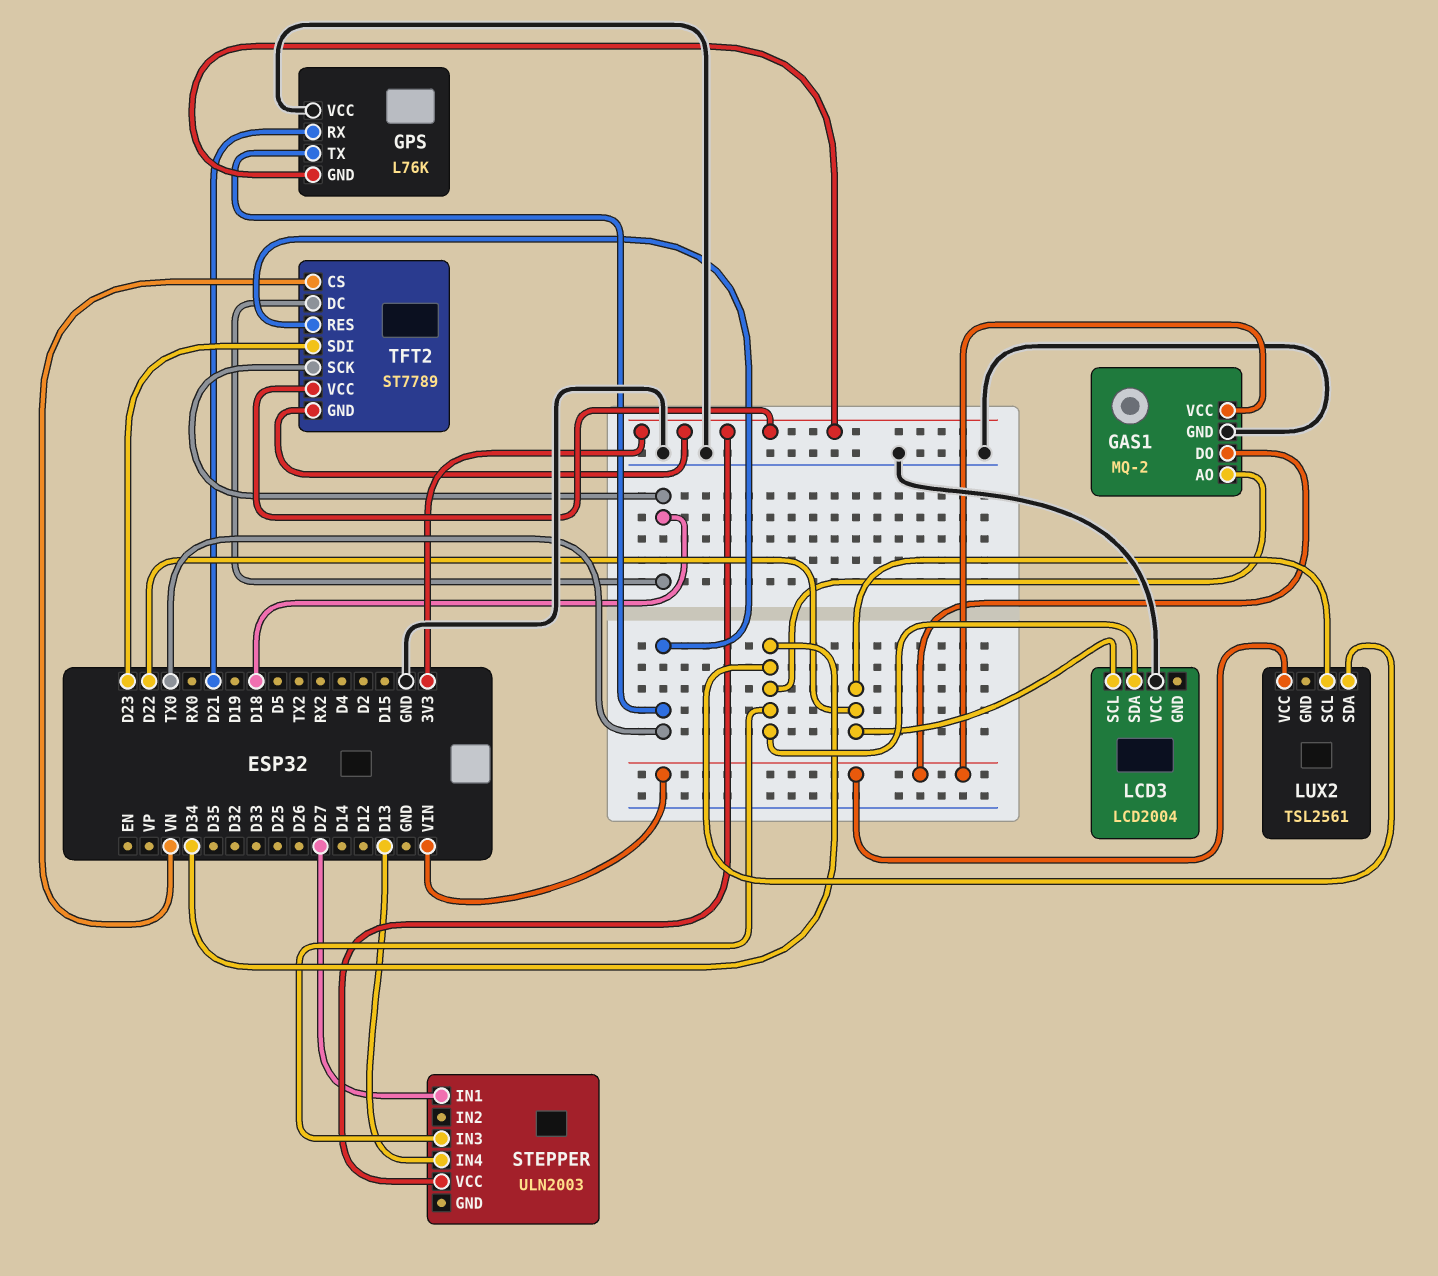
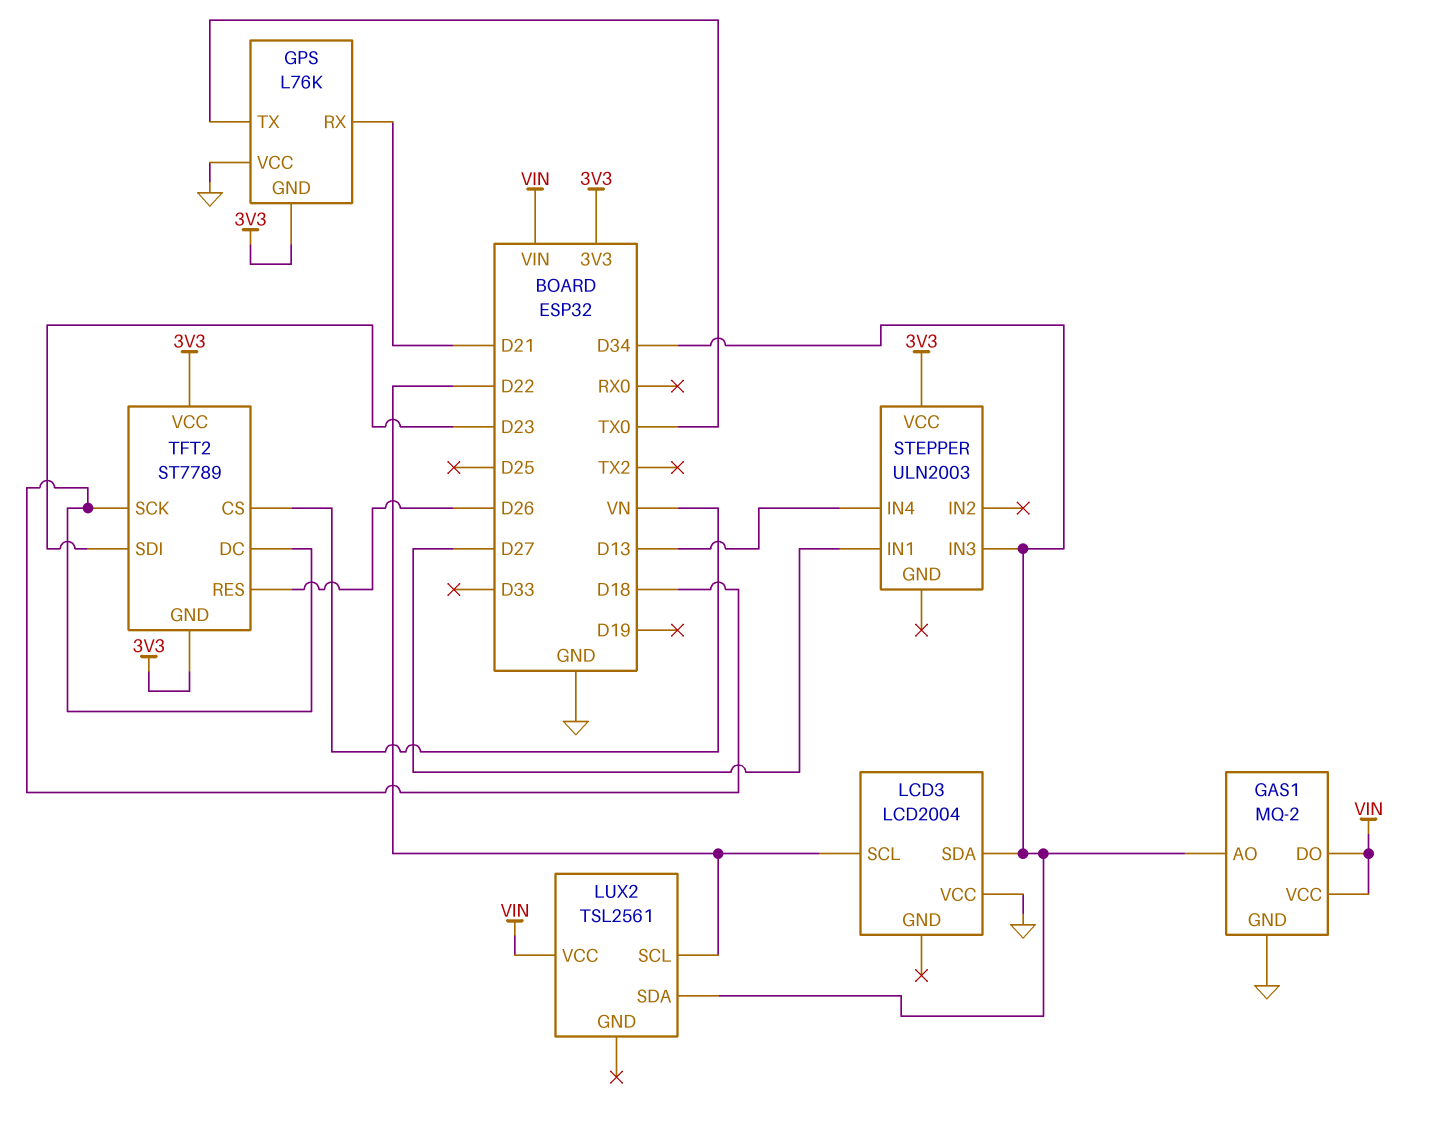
TFT2 pin RES: TX0 -> D26

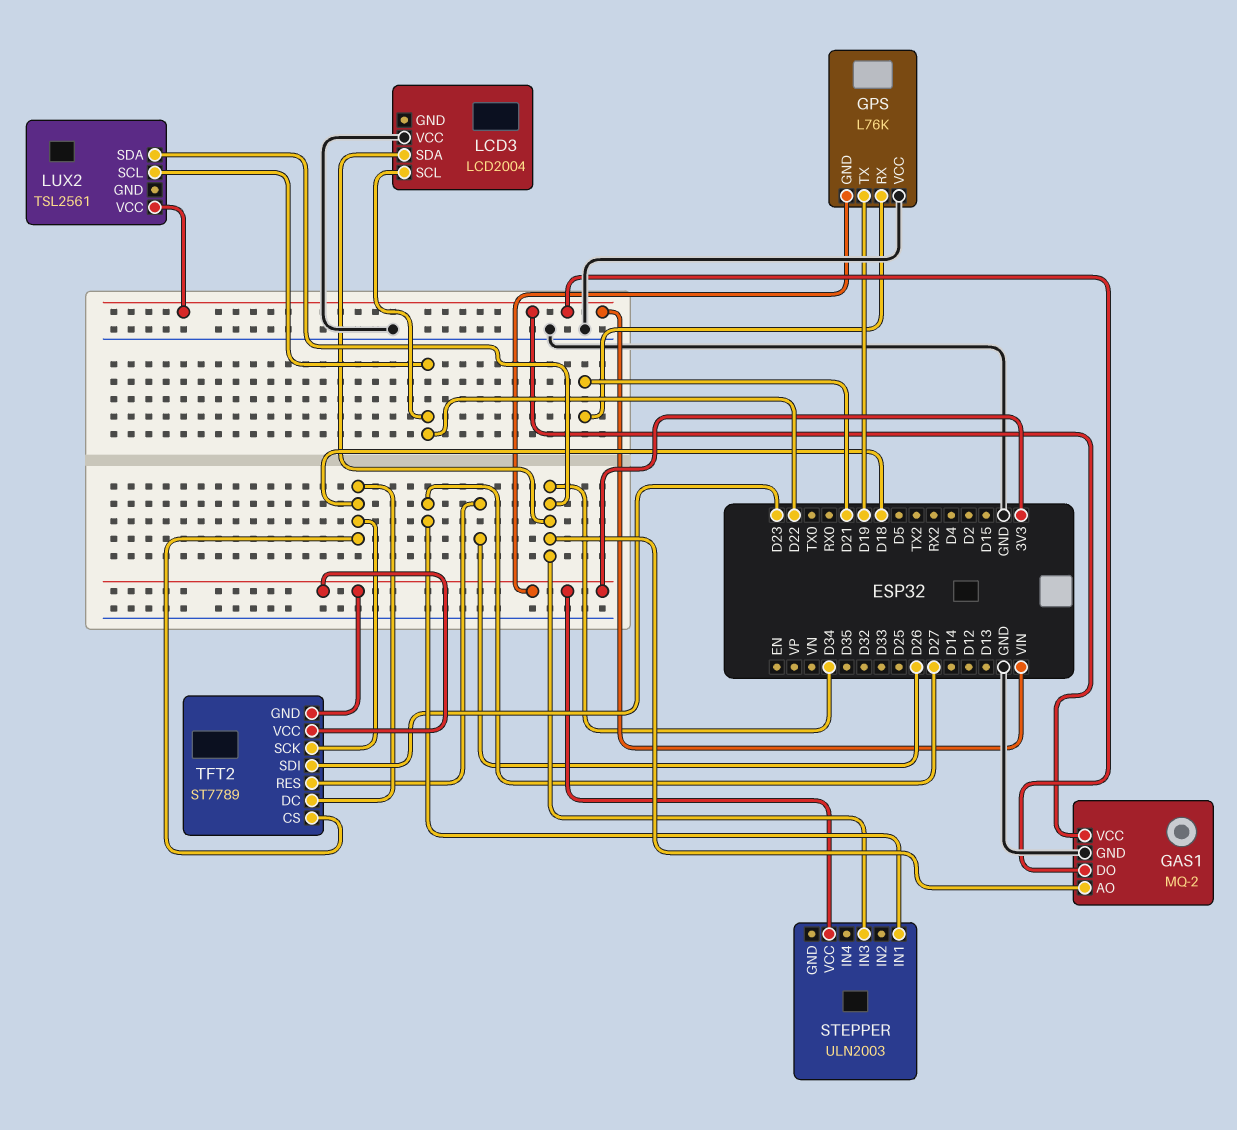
GPS pin TX: TX0 -> D19
STEPPER pin IN4: D13 -> none
TFT2 pin CS: VN -> D18

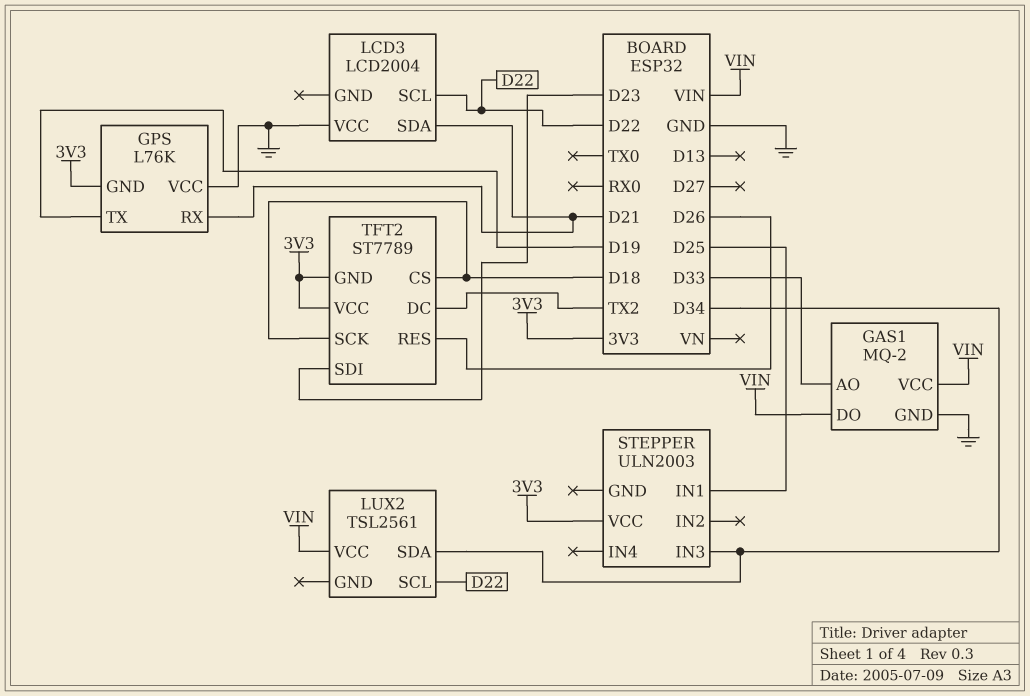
GAS1 pin AO: D34 -> D33
LCD3 pin SDA: D34 -> D21
STEPPER pin IN1: D27 -> D25
TFT2 pin DC: D18 -> TX2

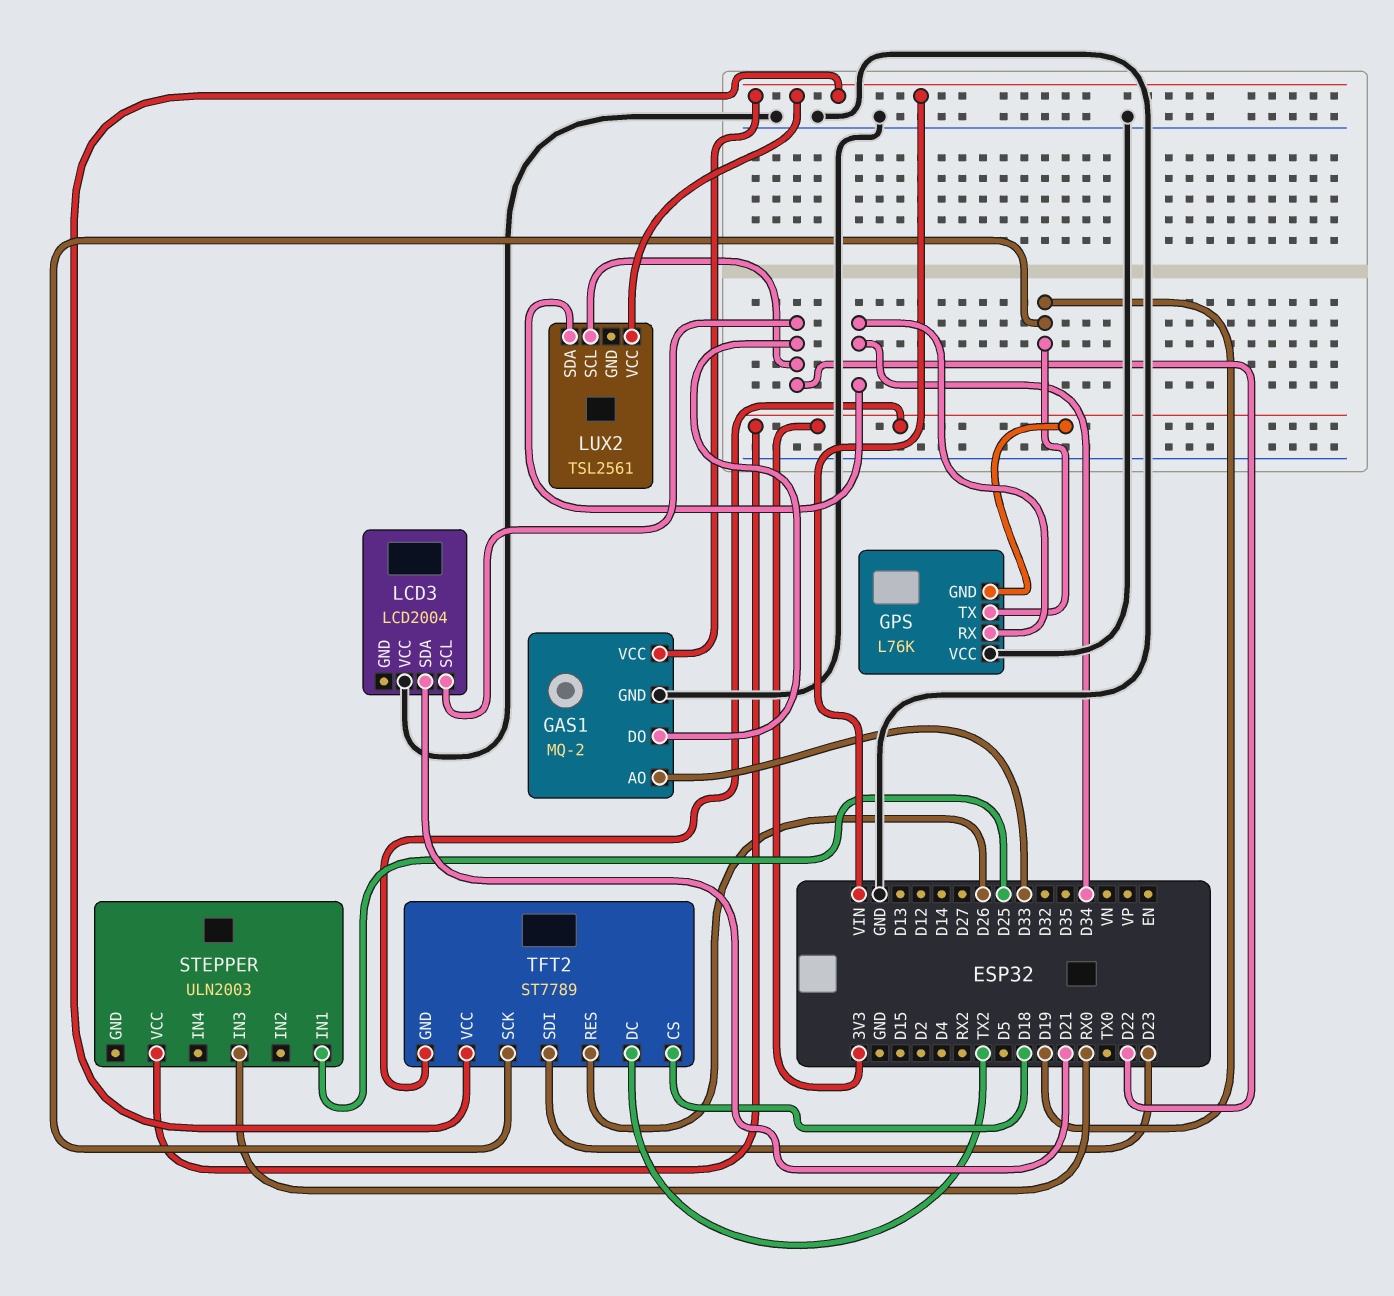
GAS1 pin DO: VIN -> D22
GPS pin RX: D21 -> D34
STEPPER pin IN3: D34 -> RX0
TFT2 pin SCK: D18 -> D19
TFT2 pin VCC: 3V3 -> VIN

